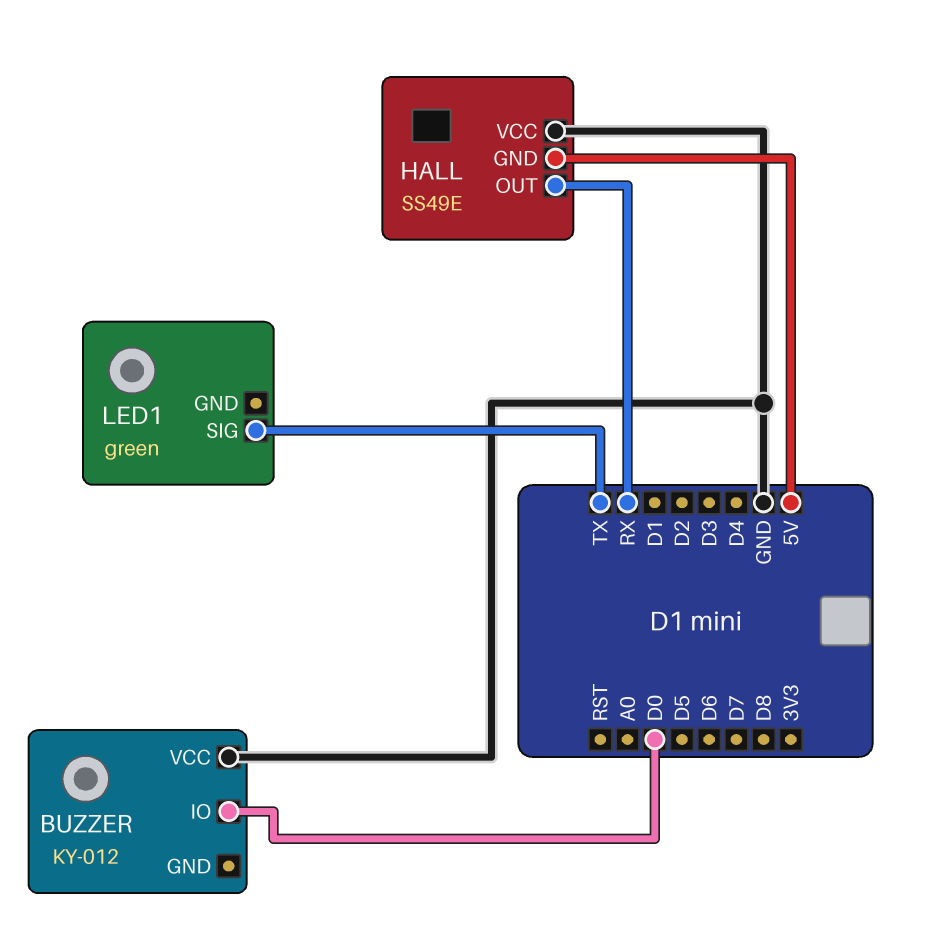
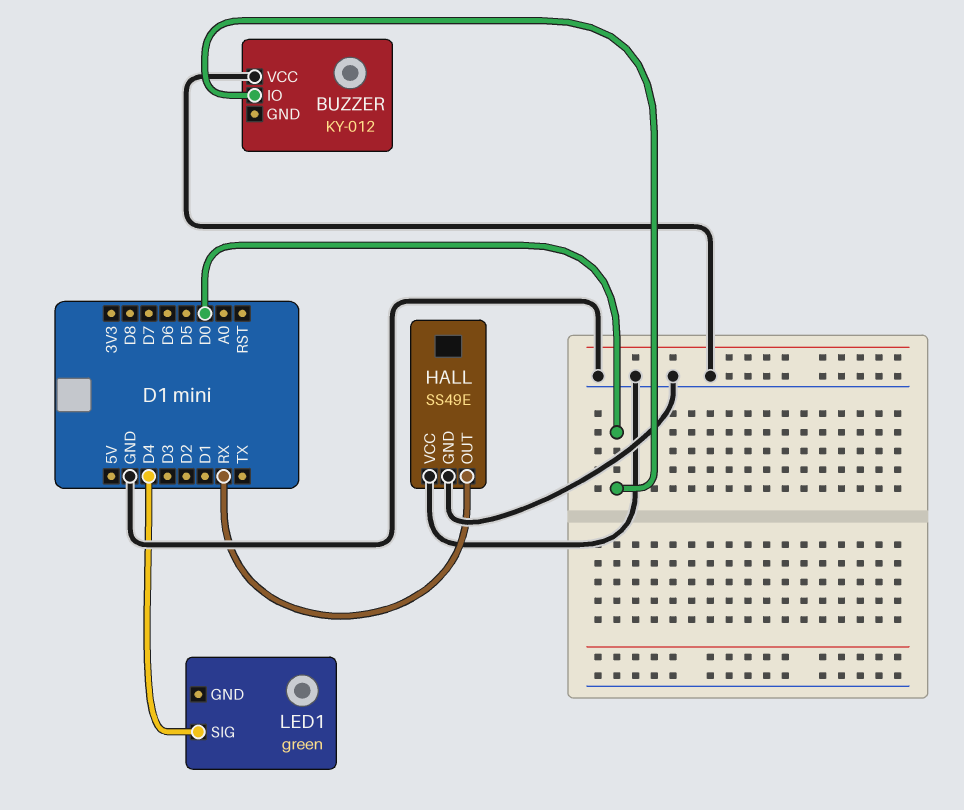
HALL pin GND: 5V -> GND
LED1 pin SIG: TX -> D4

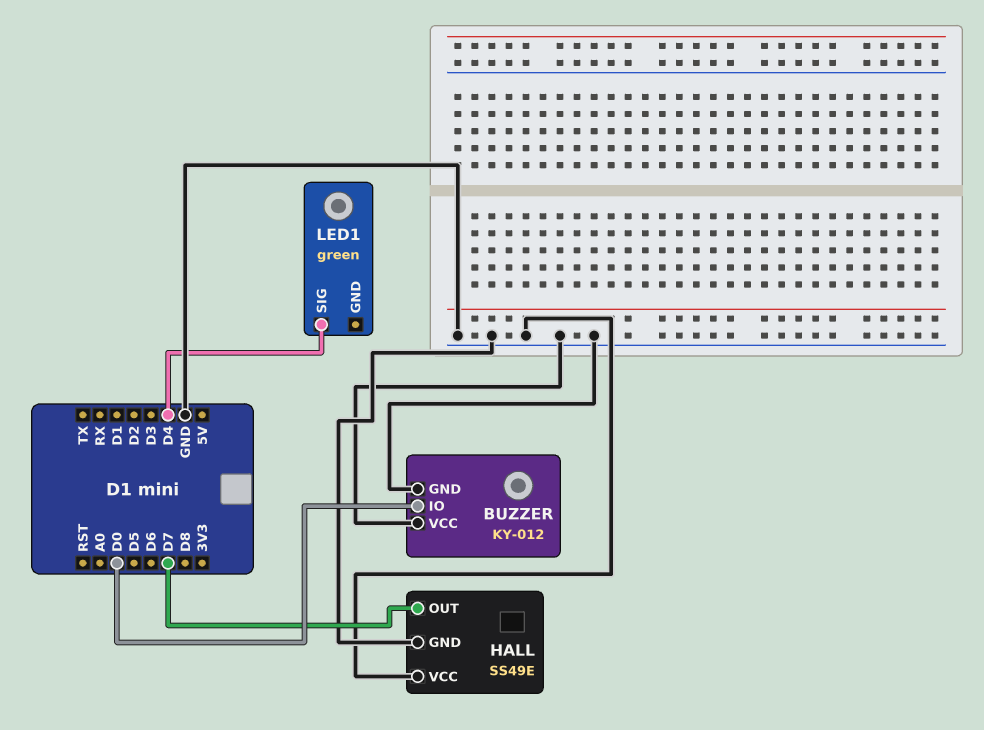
BUZZER pin GND: none -> GND
HALL pin OUT: RX -> D7

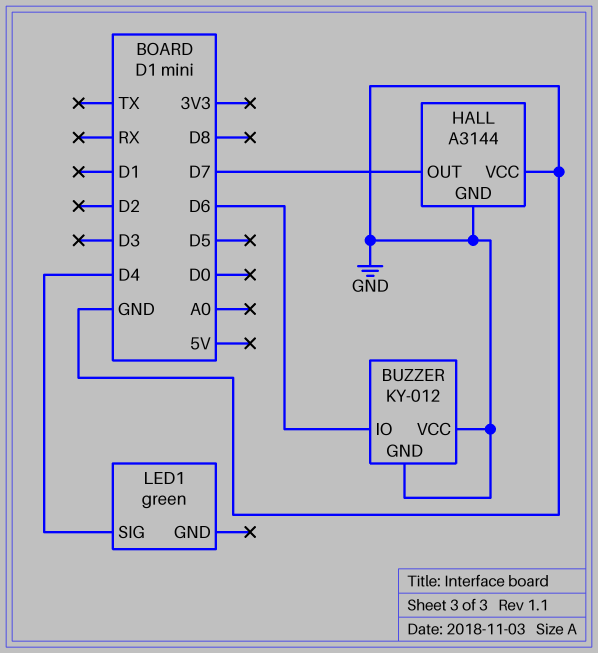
BUZZER pin IO: D0 -> D6
HALL: SS49E -> A3144

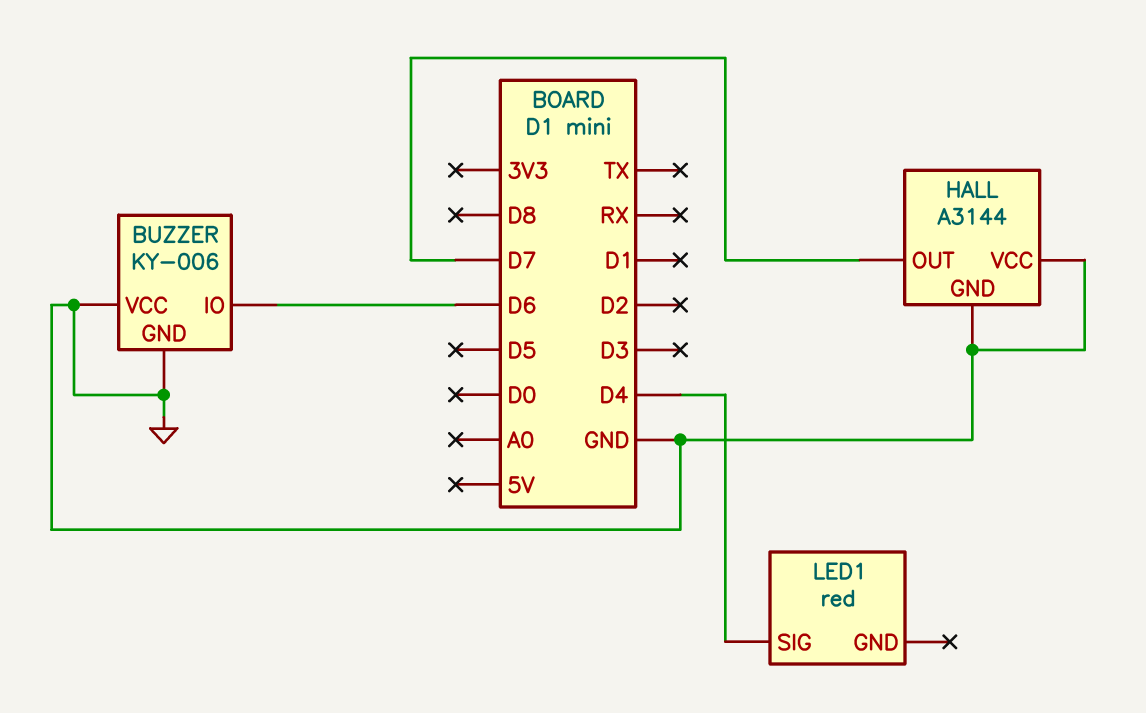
BUZZER: KY-012 -> KY-006
LED1: green -> red

